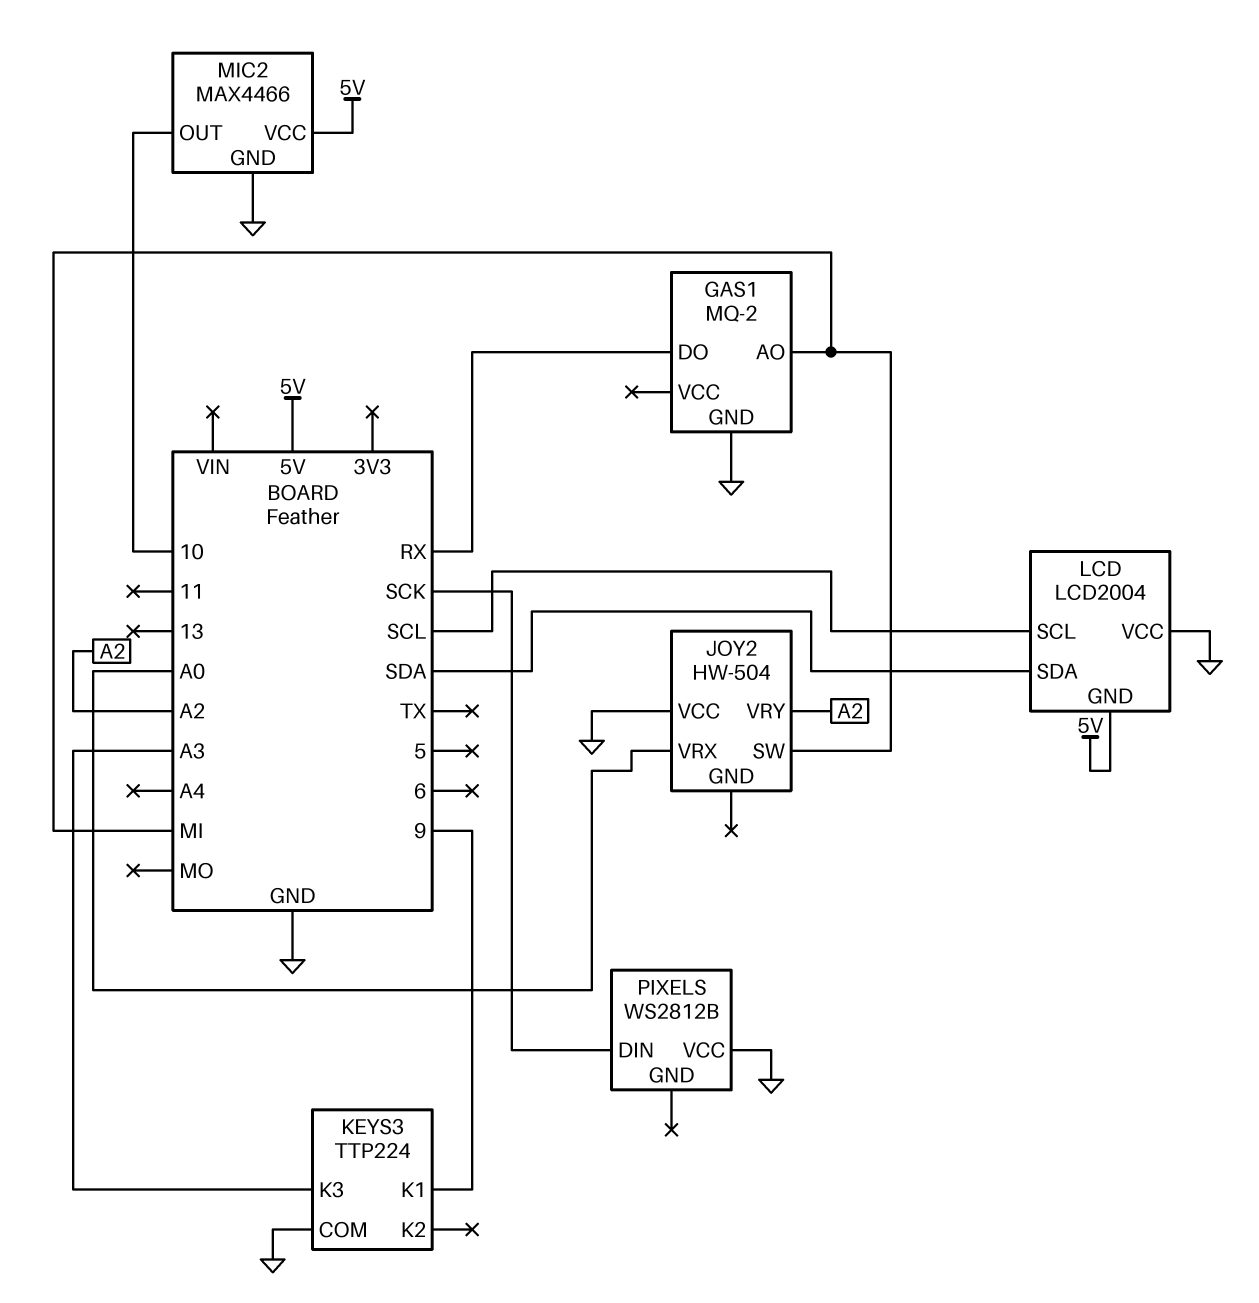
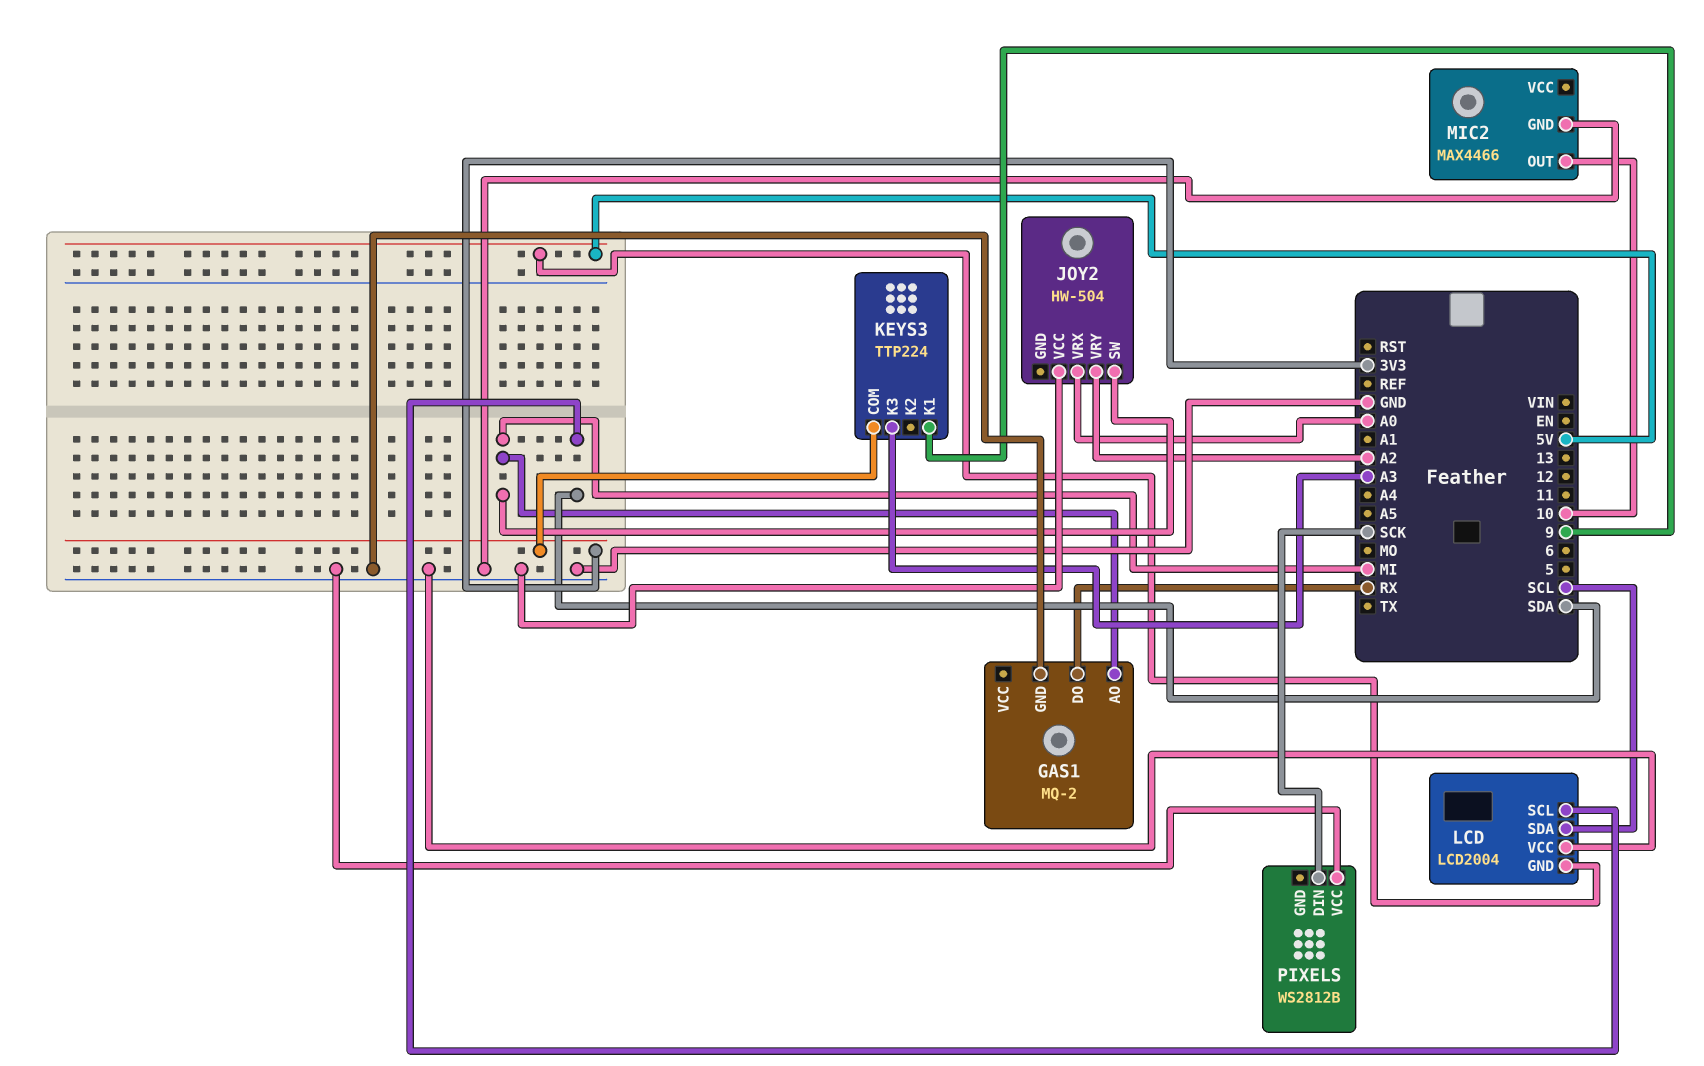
KEYS3 pin COM: GND -> 3V3
LCD pin SCL: SCL -> SDA
LCD pin SDA: SDA -> SCL
MIC2 pin VCC: 5V -> none

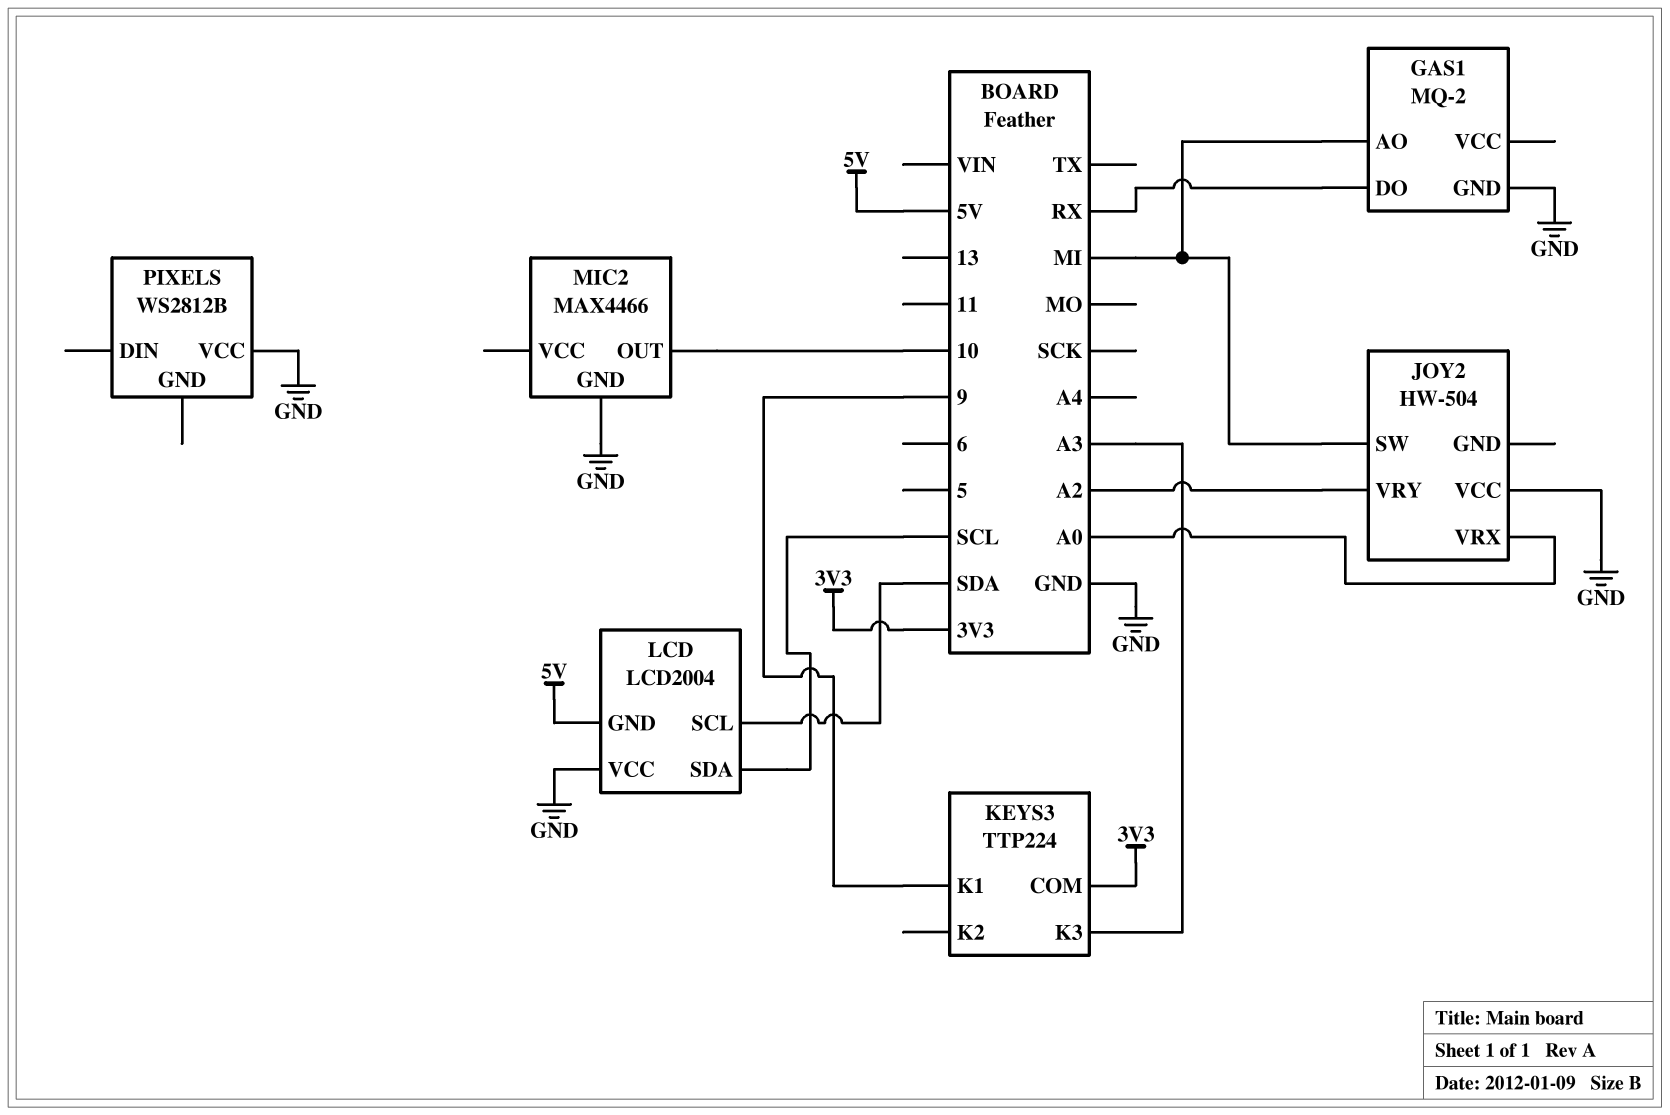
PIXELS pin DIN: SCK -> none

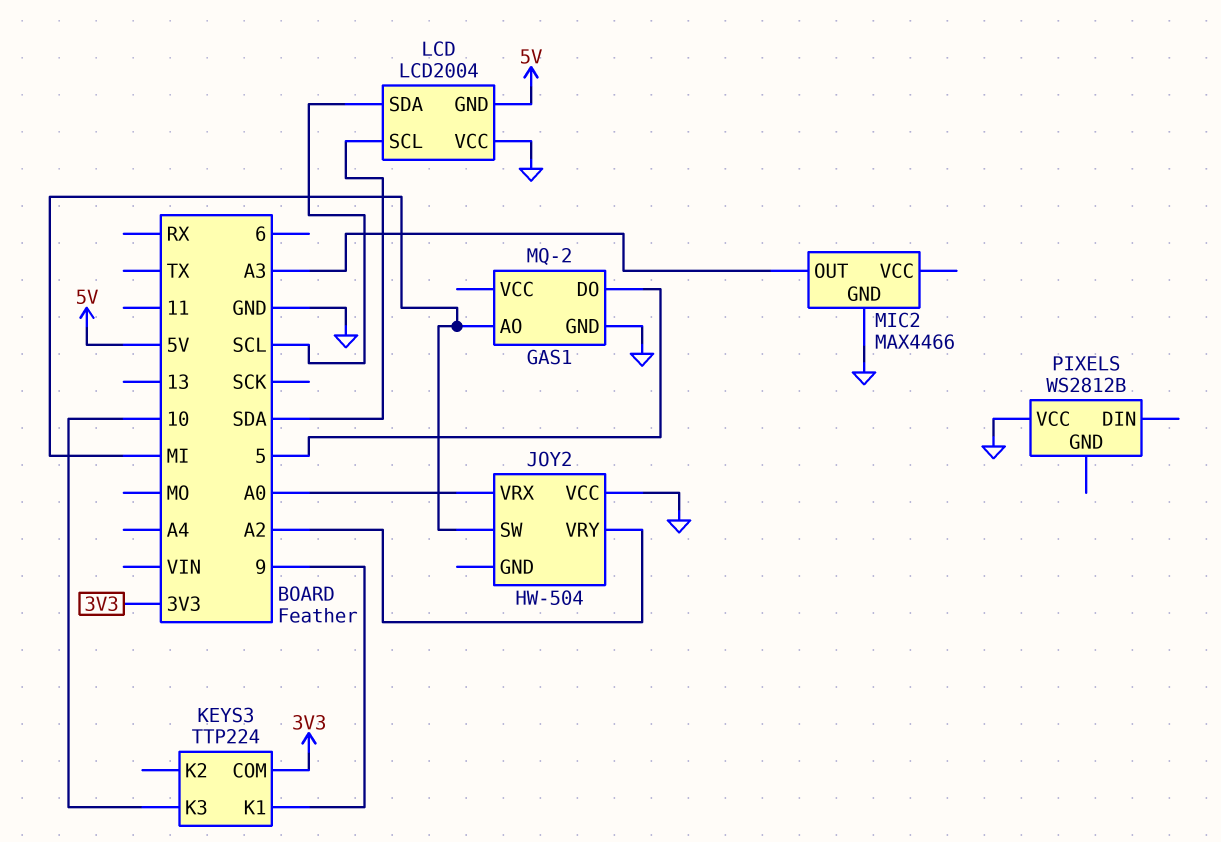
GAS1 pin DO: RX -> 5
KEYS3 pin K3: A3 -> 10
MIC2 pin OUT: 10 -> A3

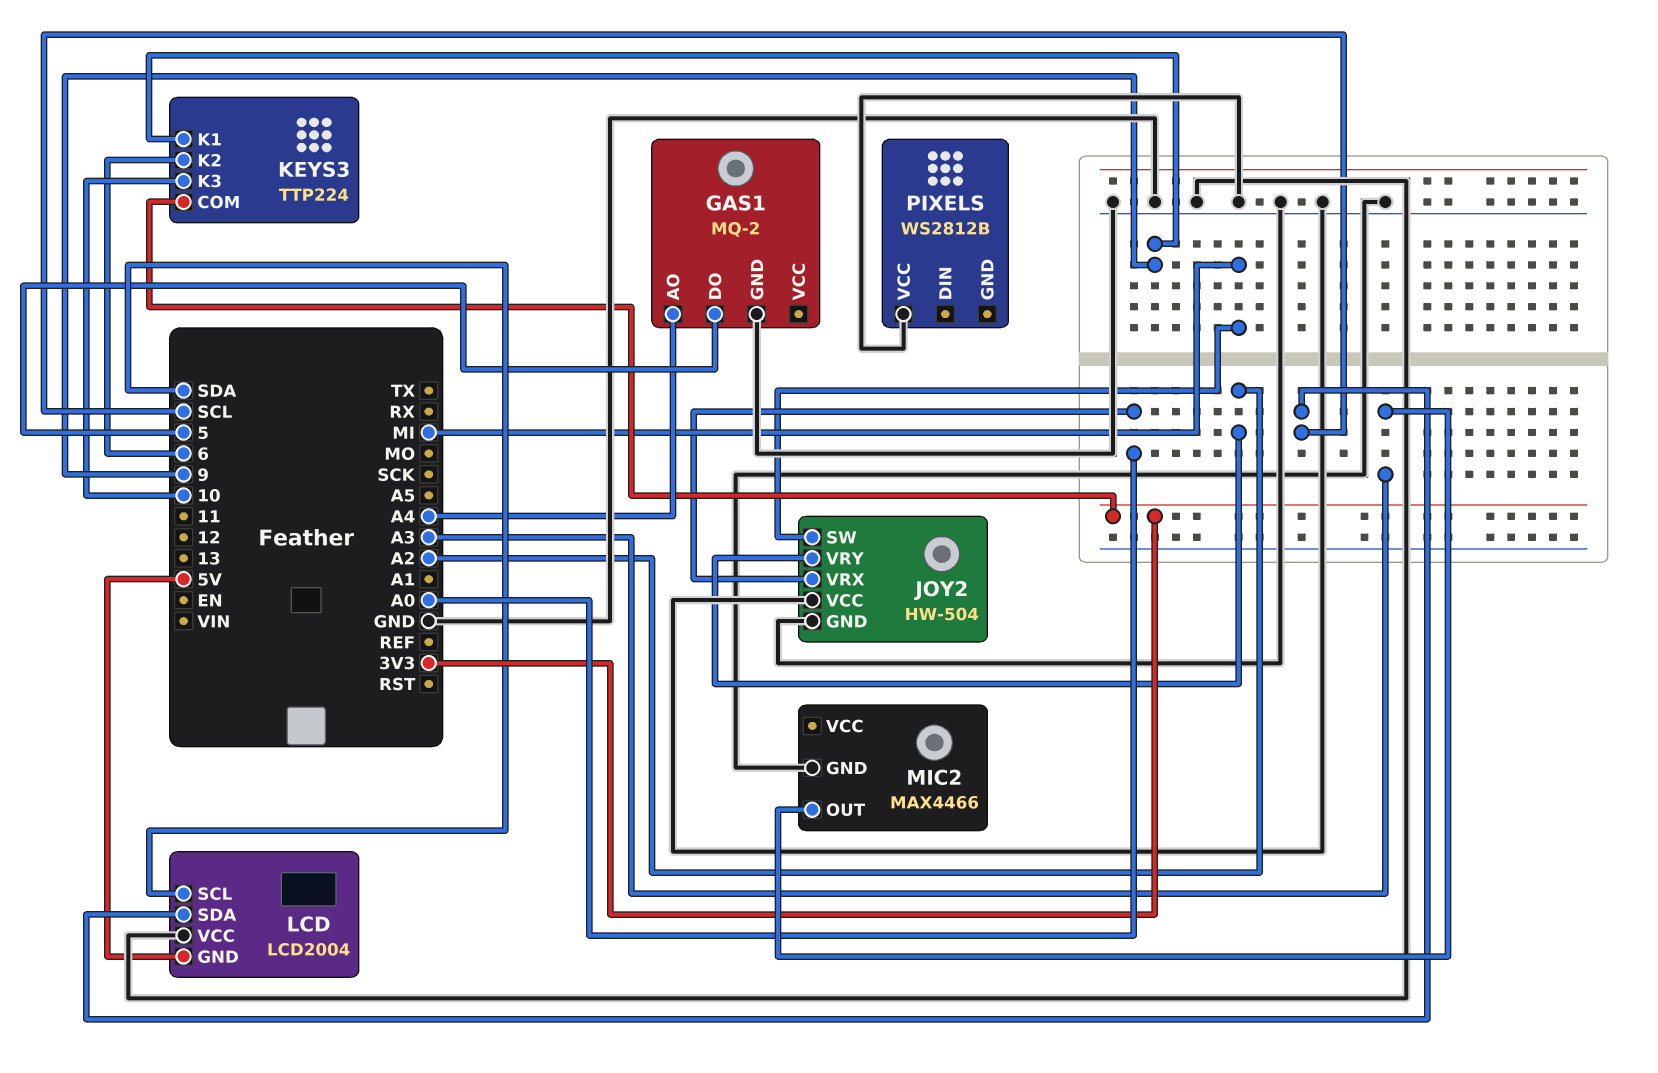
GAS1 pin AO: MI -> A4
JOY2 pin GND: none -> GND
KEYS3 pin K2: none -> 6

